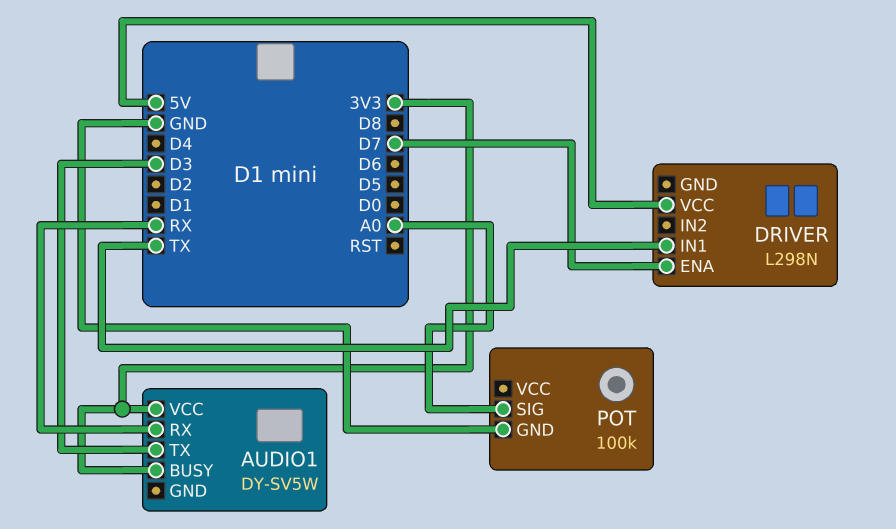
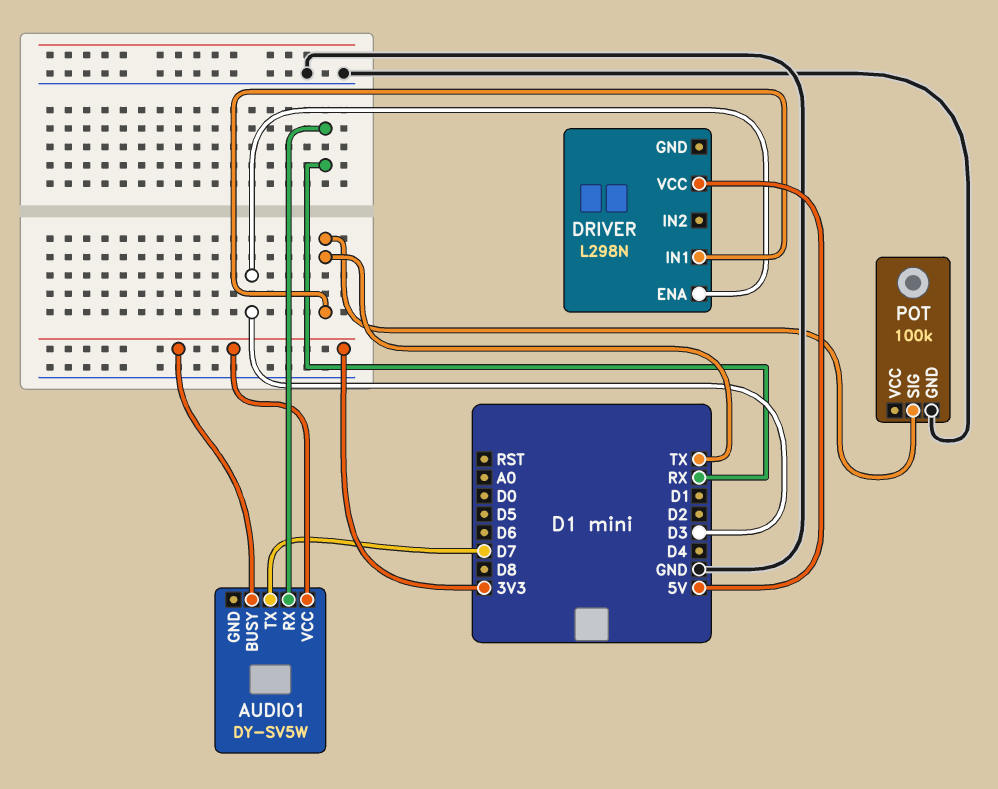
AUDIO1 pin TX: D3 -> D7
DRIVER pin ENA: D7 -> D3
POT pin SIG: A0 -> TX

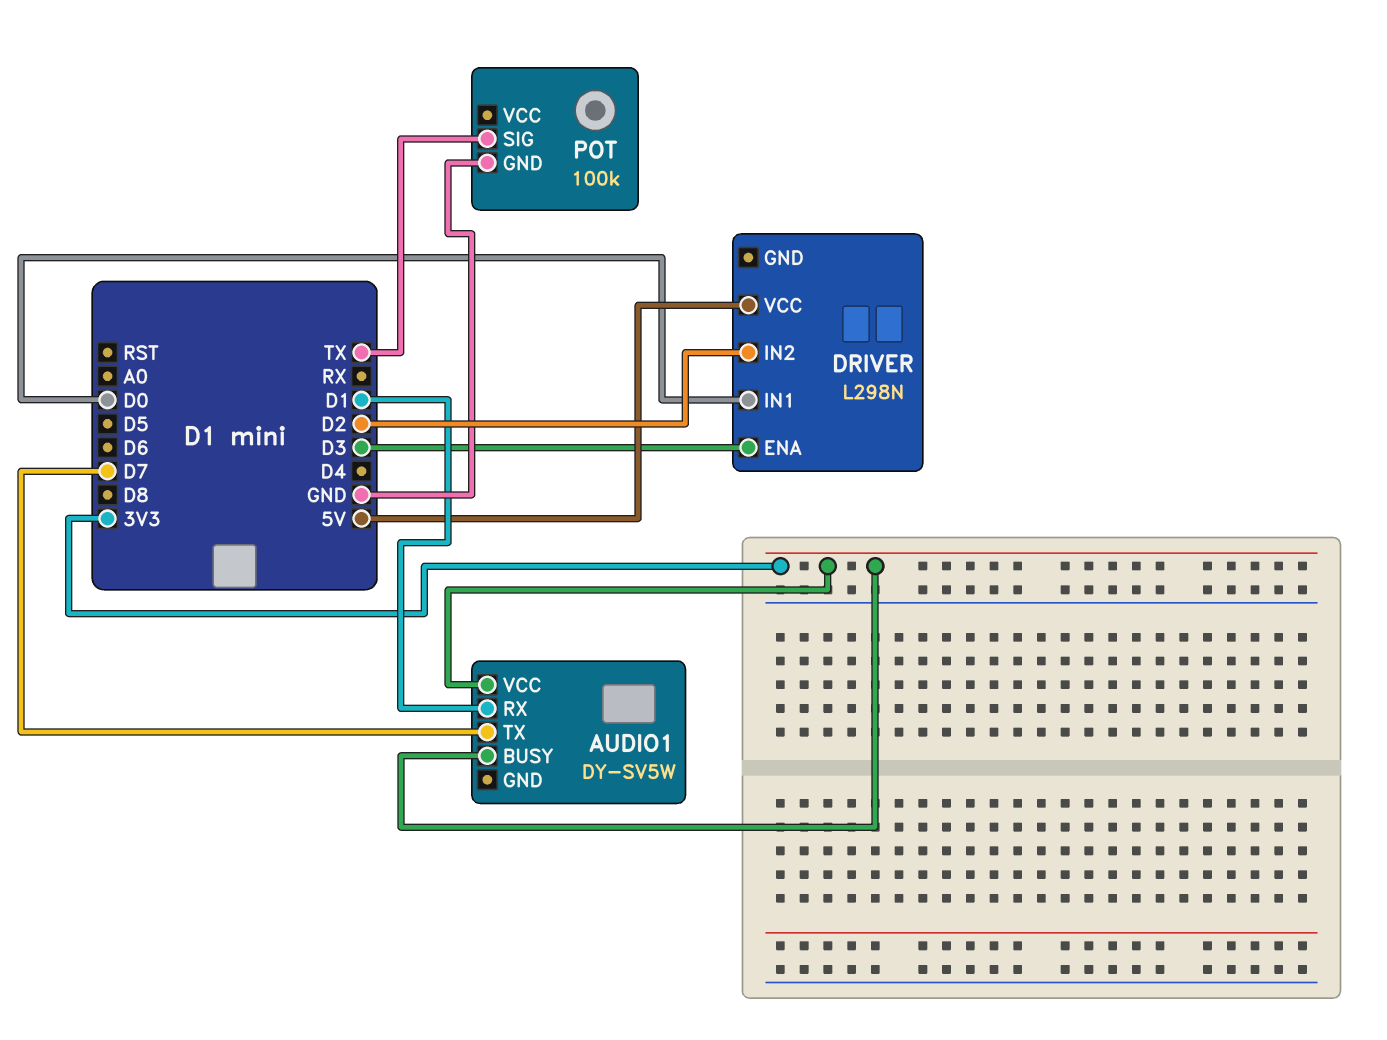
AUDIO1 pin RX: RX -> D1
DRIVER pin IN1: TX -> D0
DRIVER pin IN2: none -> D2

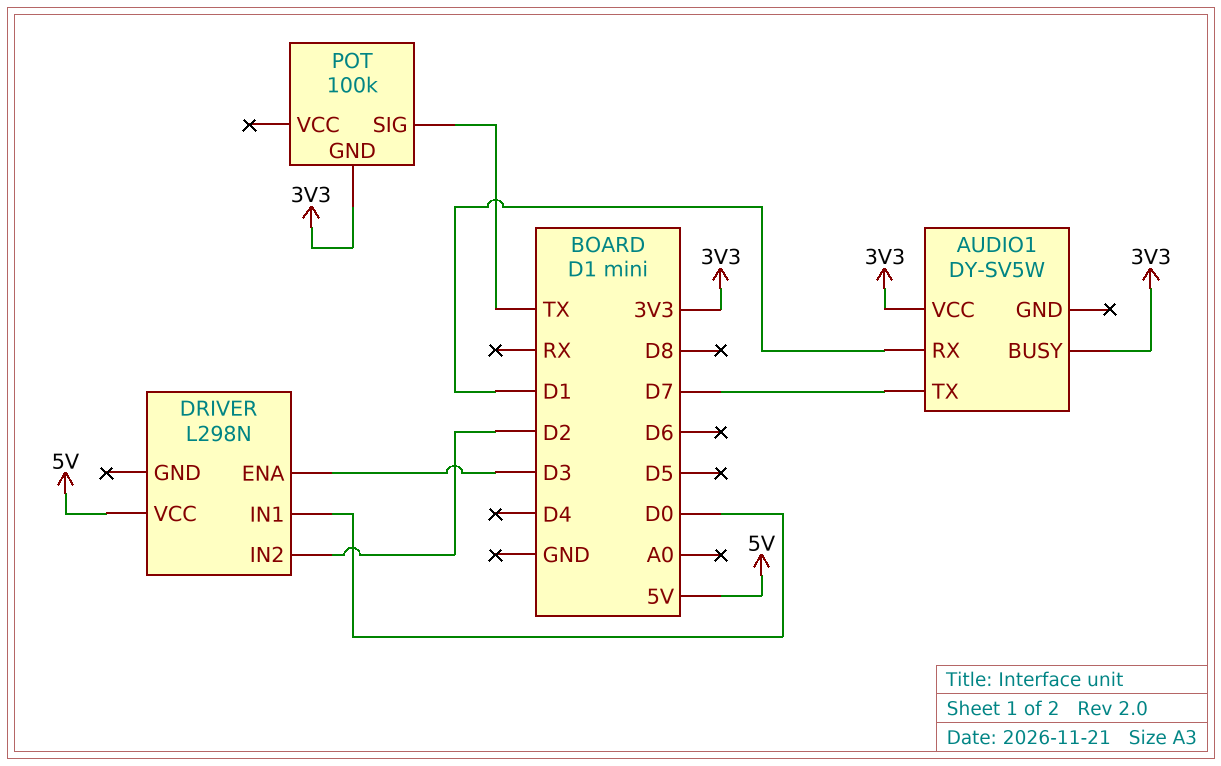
POT pin GND: GND -> 3V3

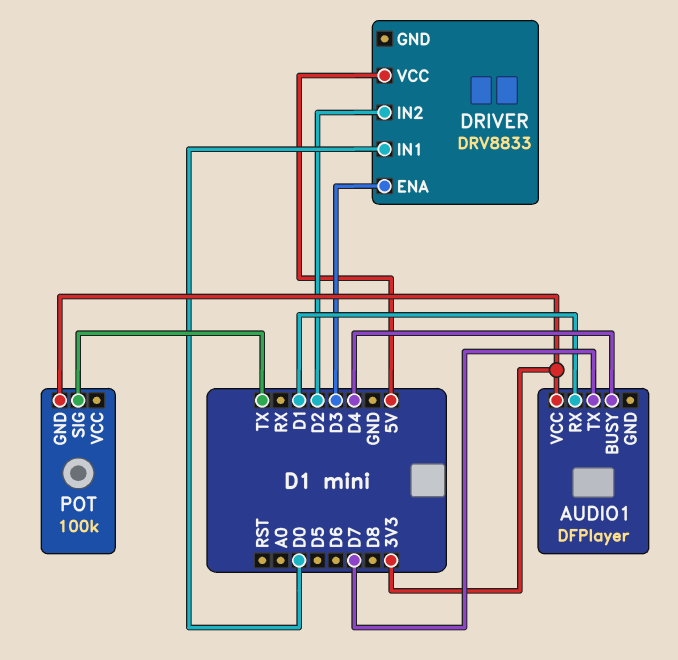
AUDIO1: DY-SV5W -> DFPlayer
AUDIO1 pin BUSY: 3V3 -> D4
DRIVER: L298N -> DRV8833

